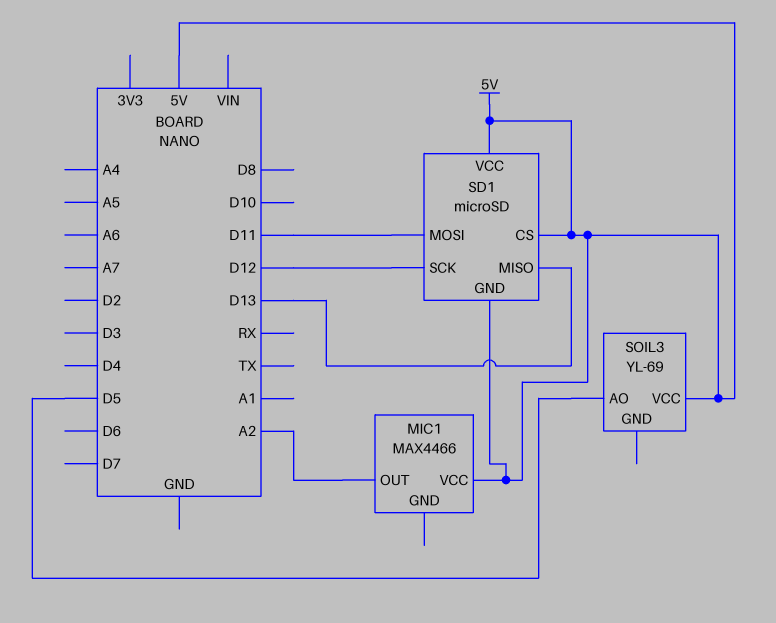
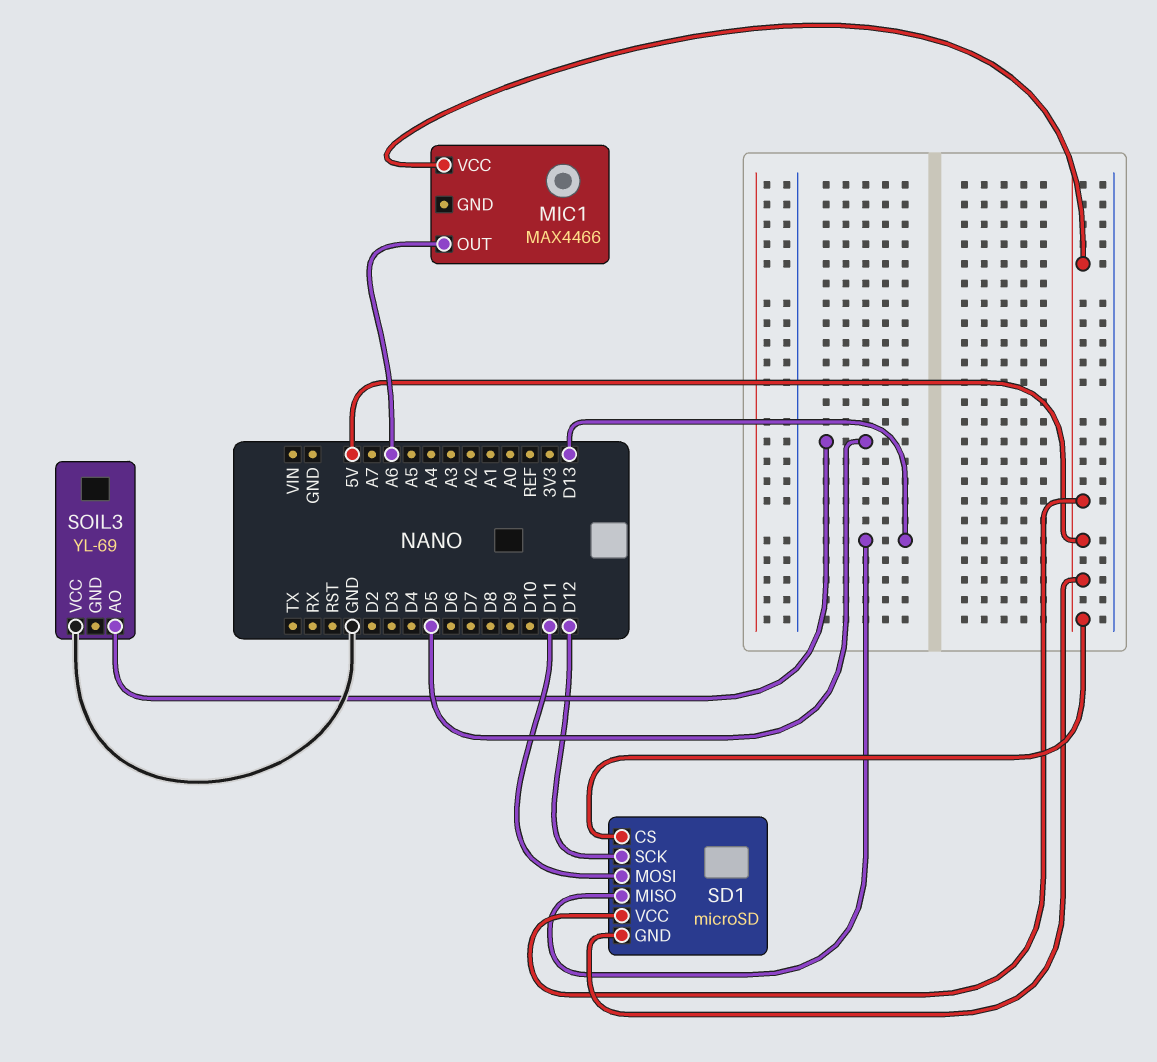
MIC1 pin OUT: A2 -> A6
SOIL3 pin VCC: 5V -> GND

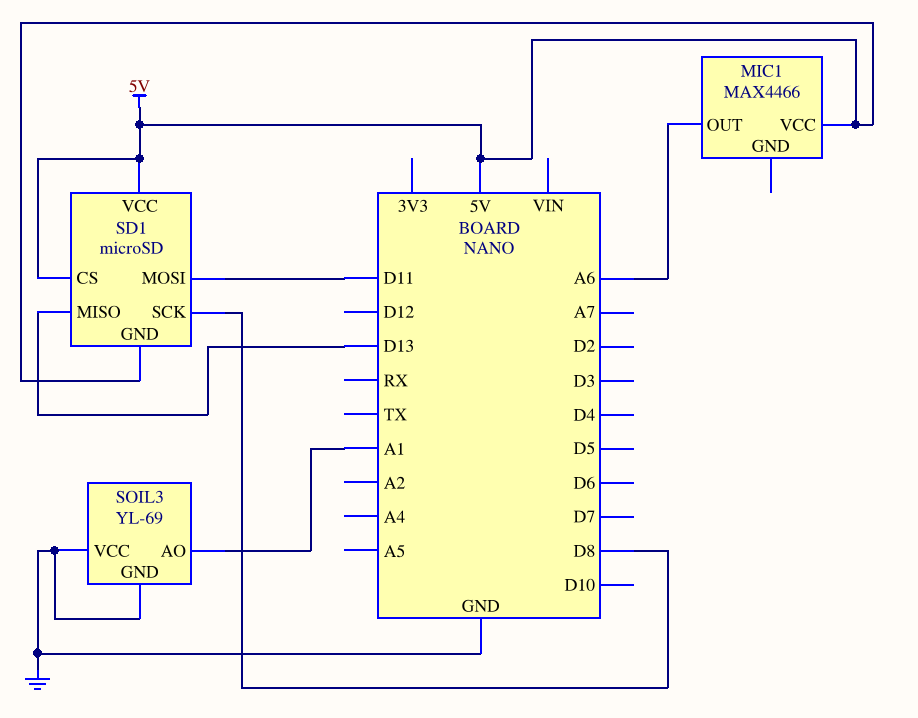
SD1 pin SCK: D12 -> D8
SOIL3 pin AO: D5 -> A1
SOIL3 pin GND: none -> GND

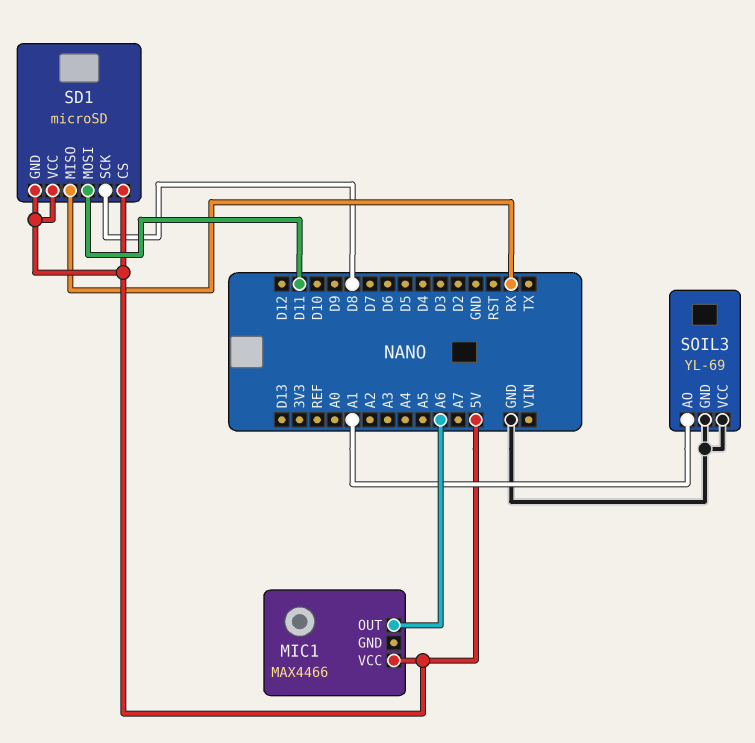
SD1 pin MISO: D13 -> RX

